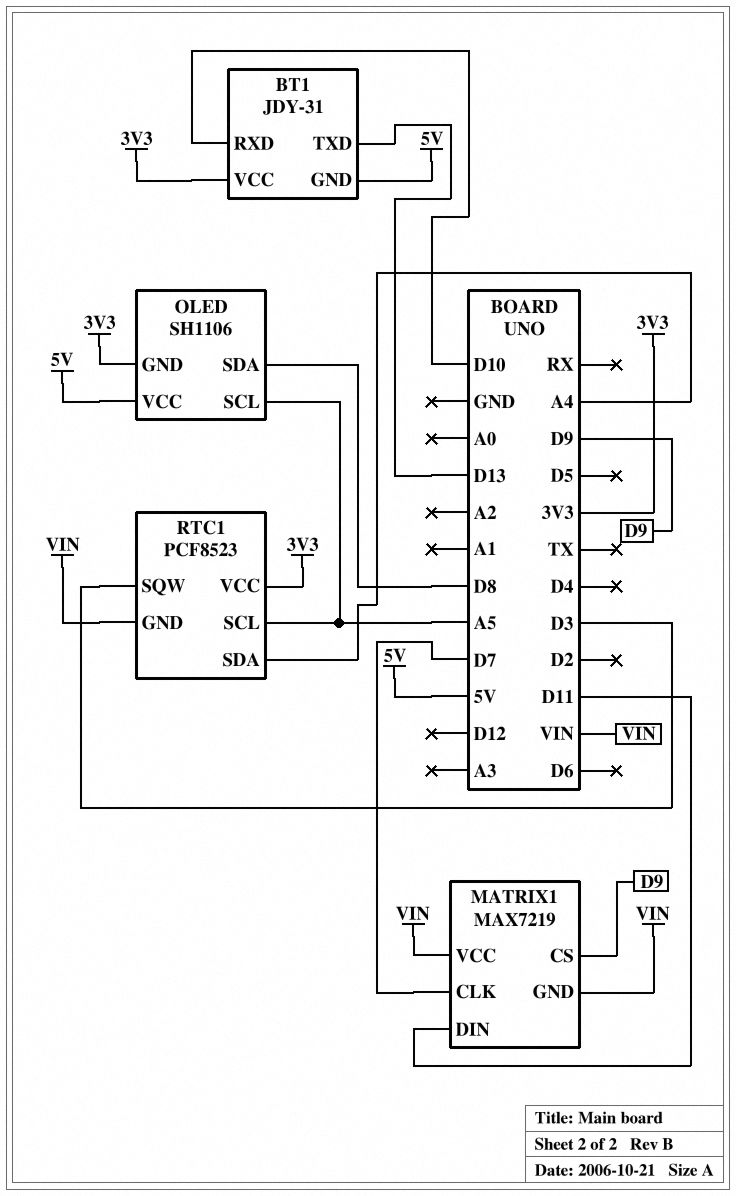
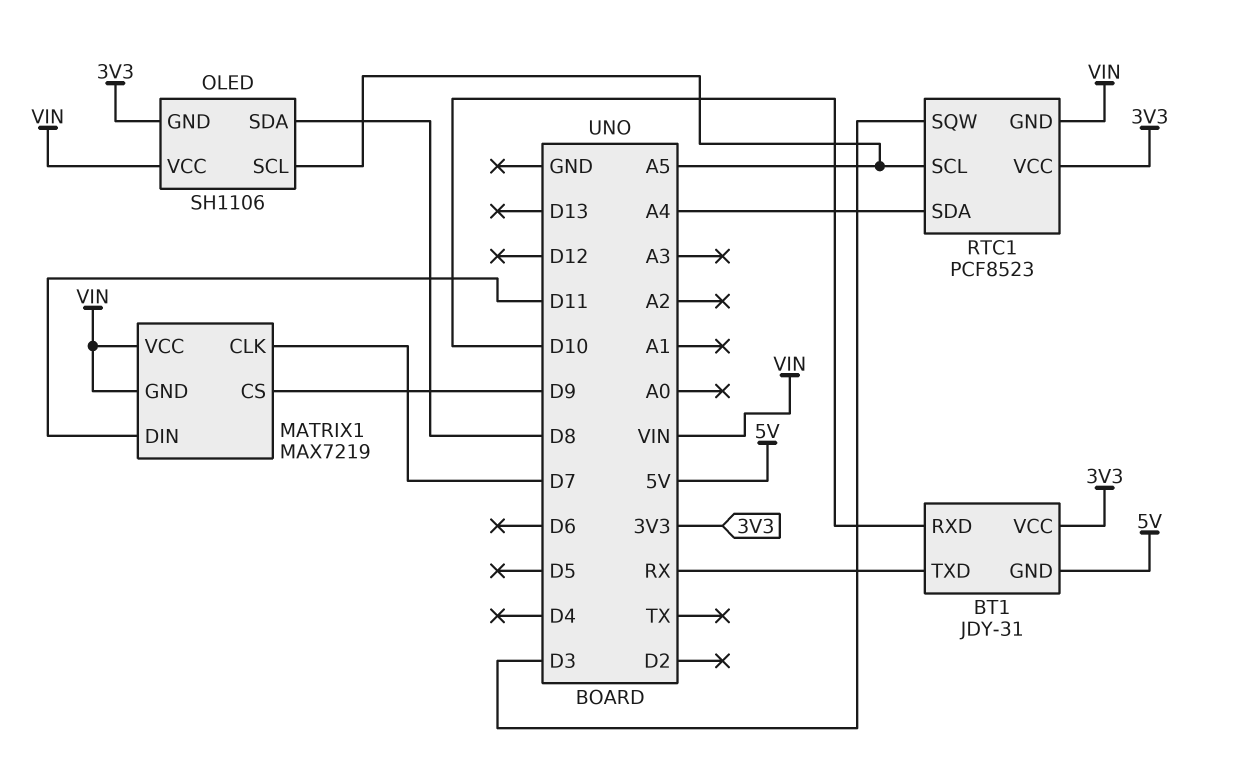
BT1 pin TXD: D13 -> RX
OLED pin VCC: 5V -> VIN

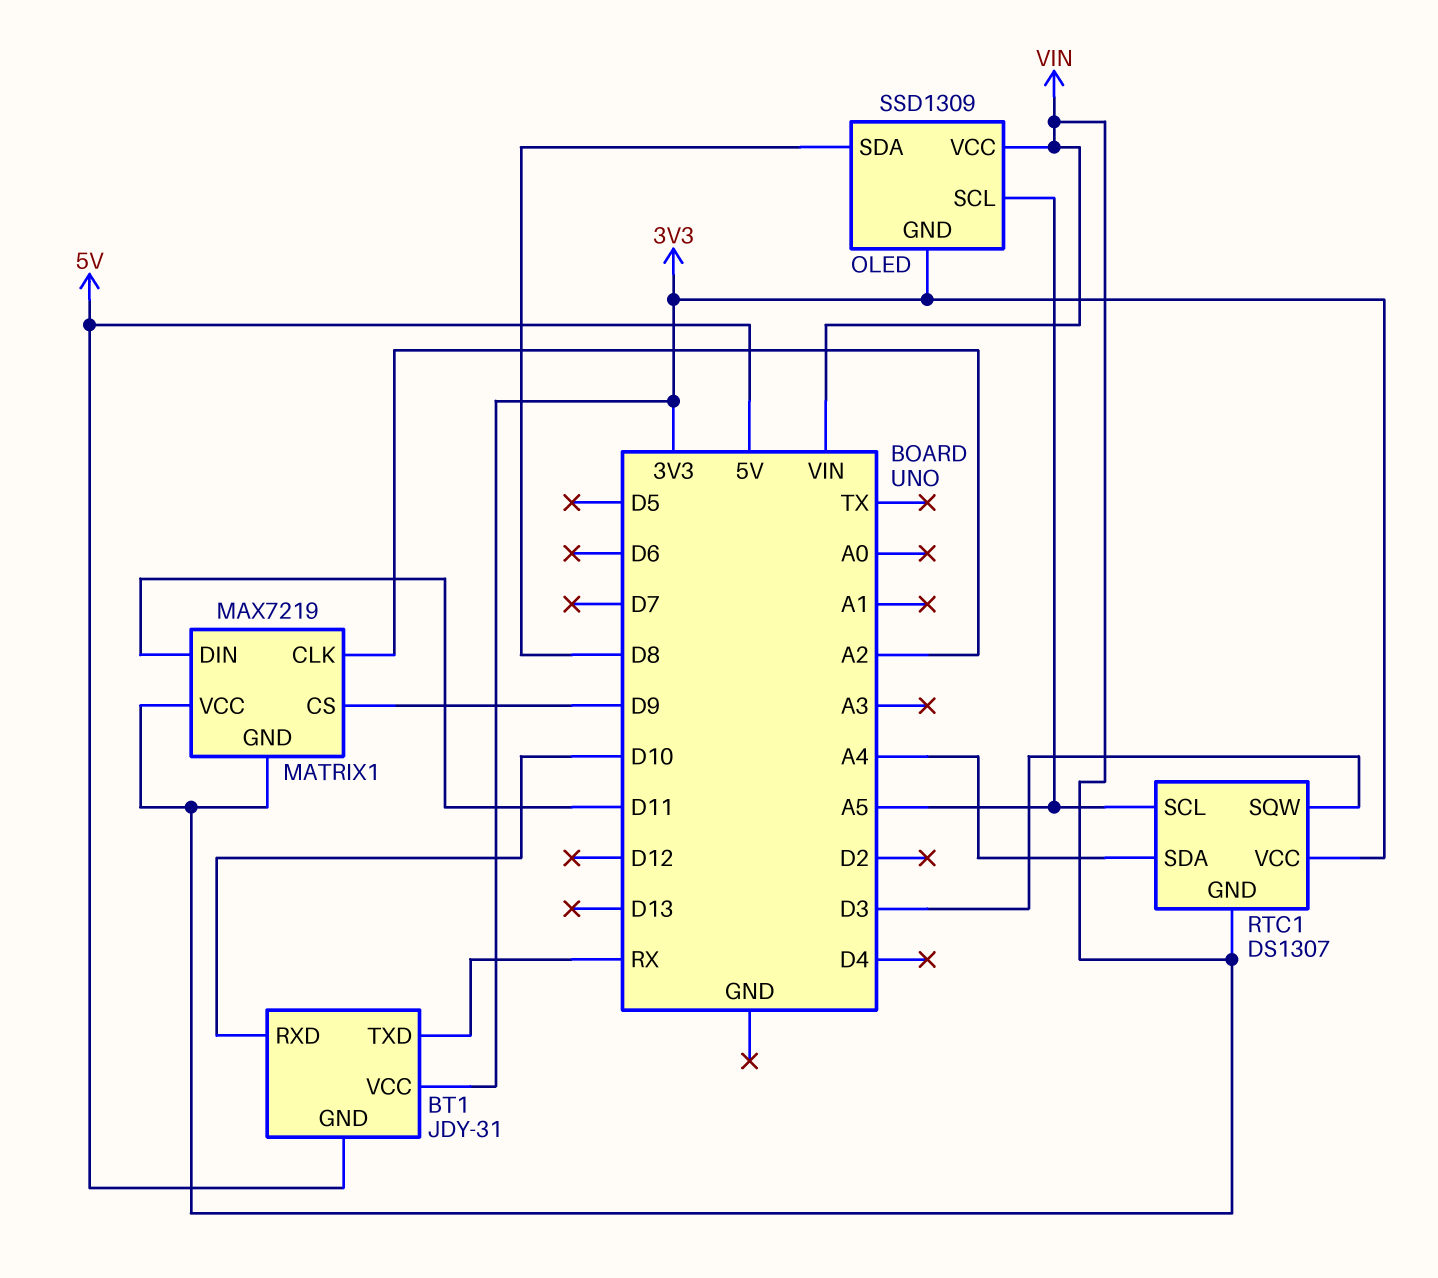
MATRIX1 pin CLK: D7 -> A2
OLED: SH1106 -> SSD1309
RTC1: PCF8523 -> DS1307

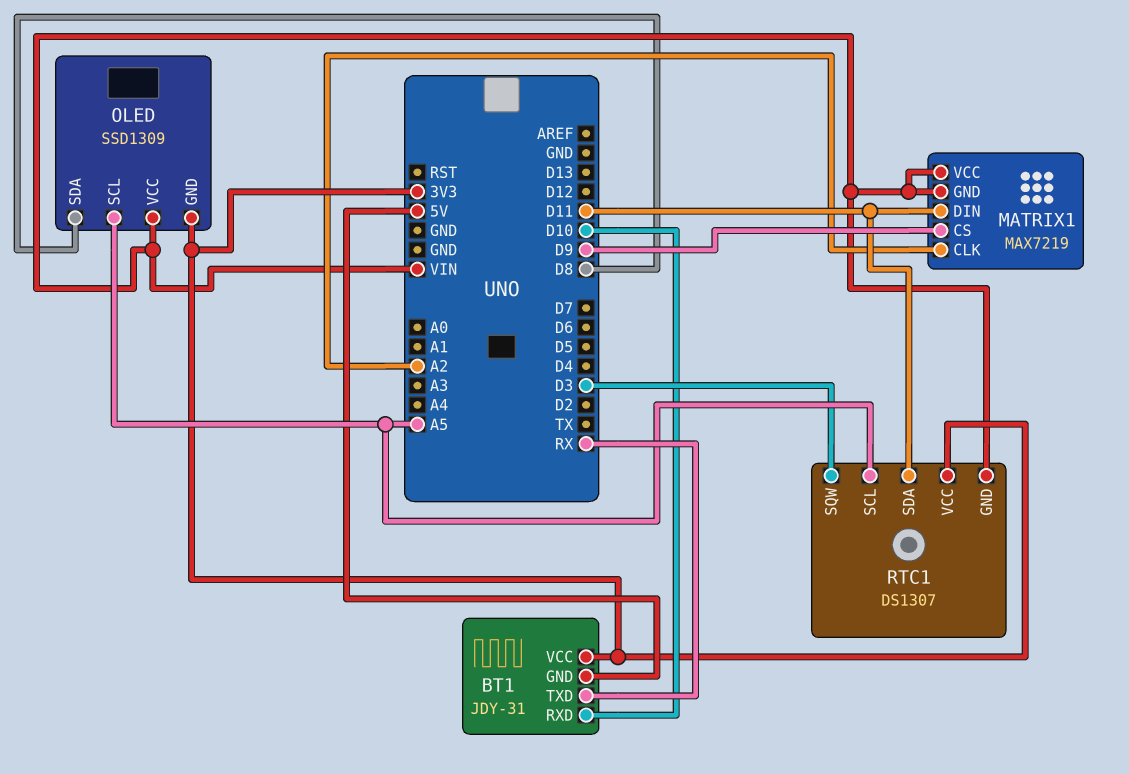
RTC1 pin SDA: A4 -> D11

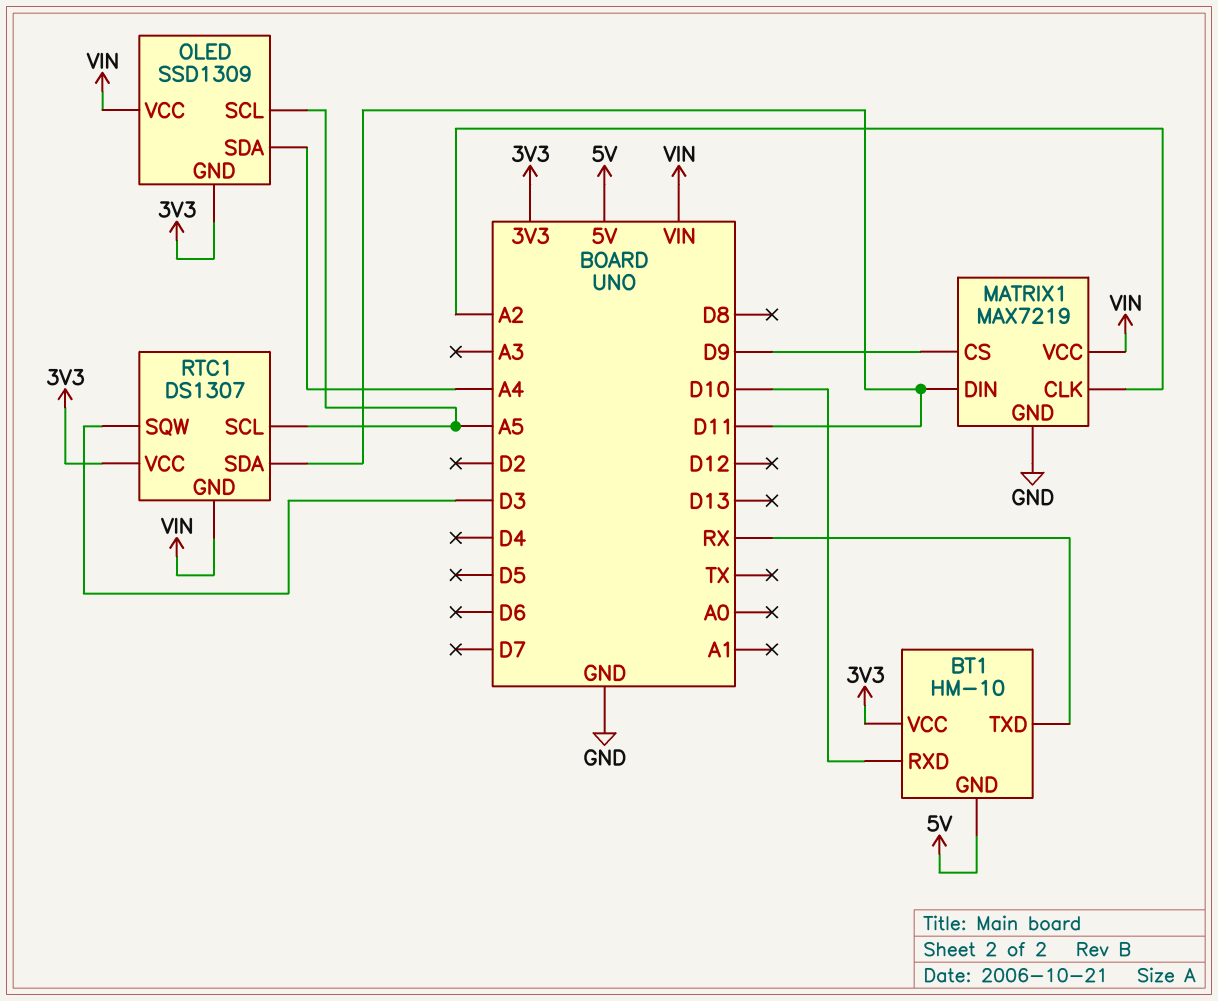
BT1: JDY-31 -> HM-10
MATRIX1 pin GND: VIN -> GND
OLED pin SDA: D8 -> A4

